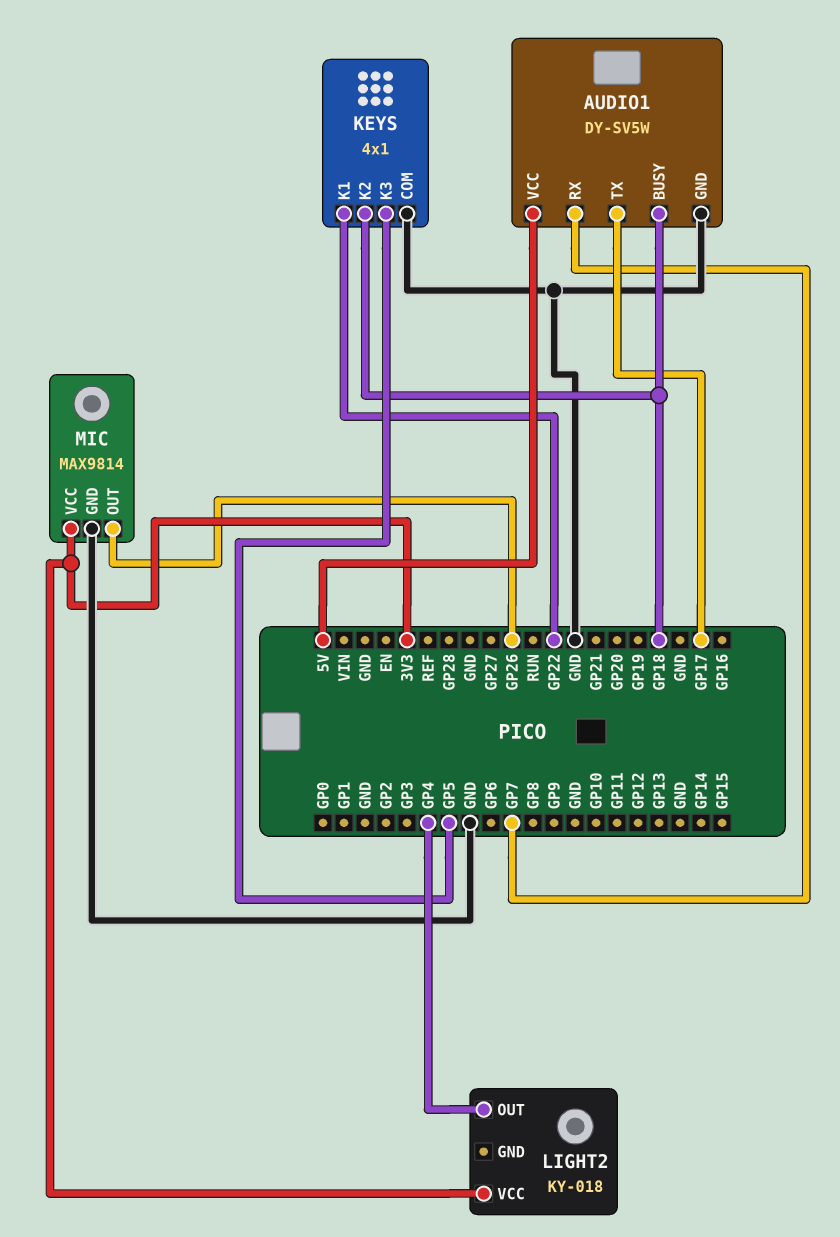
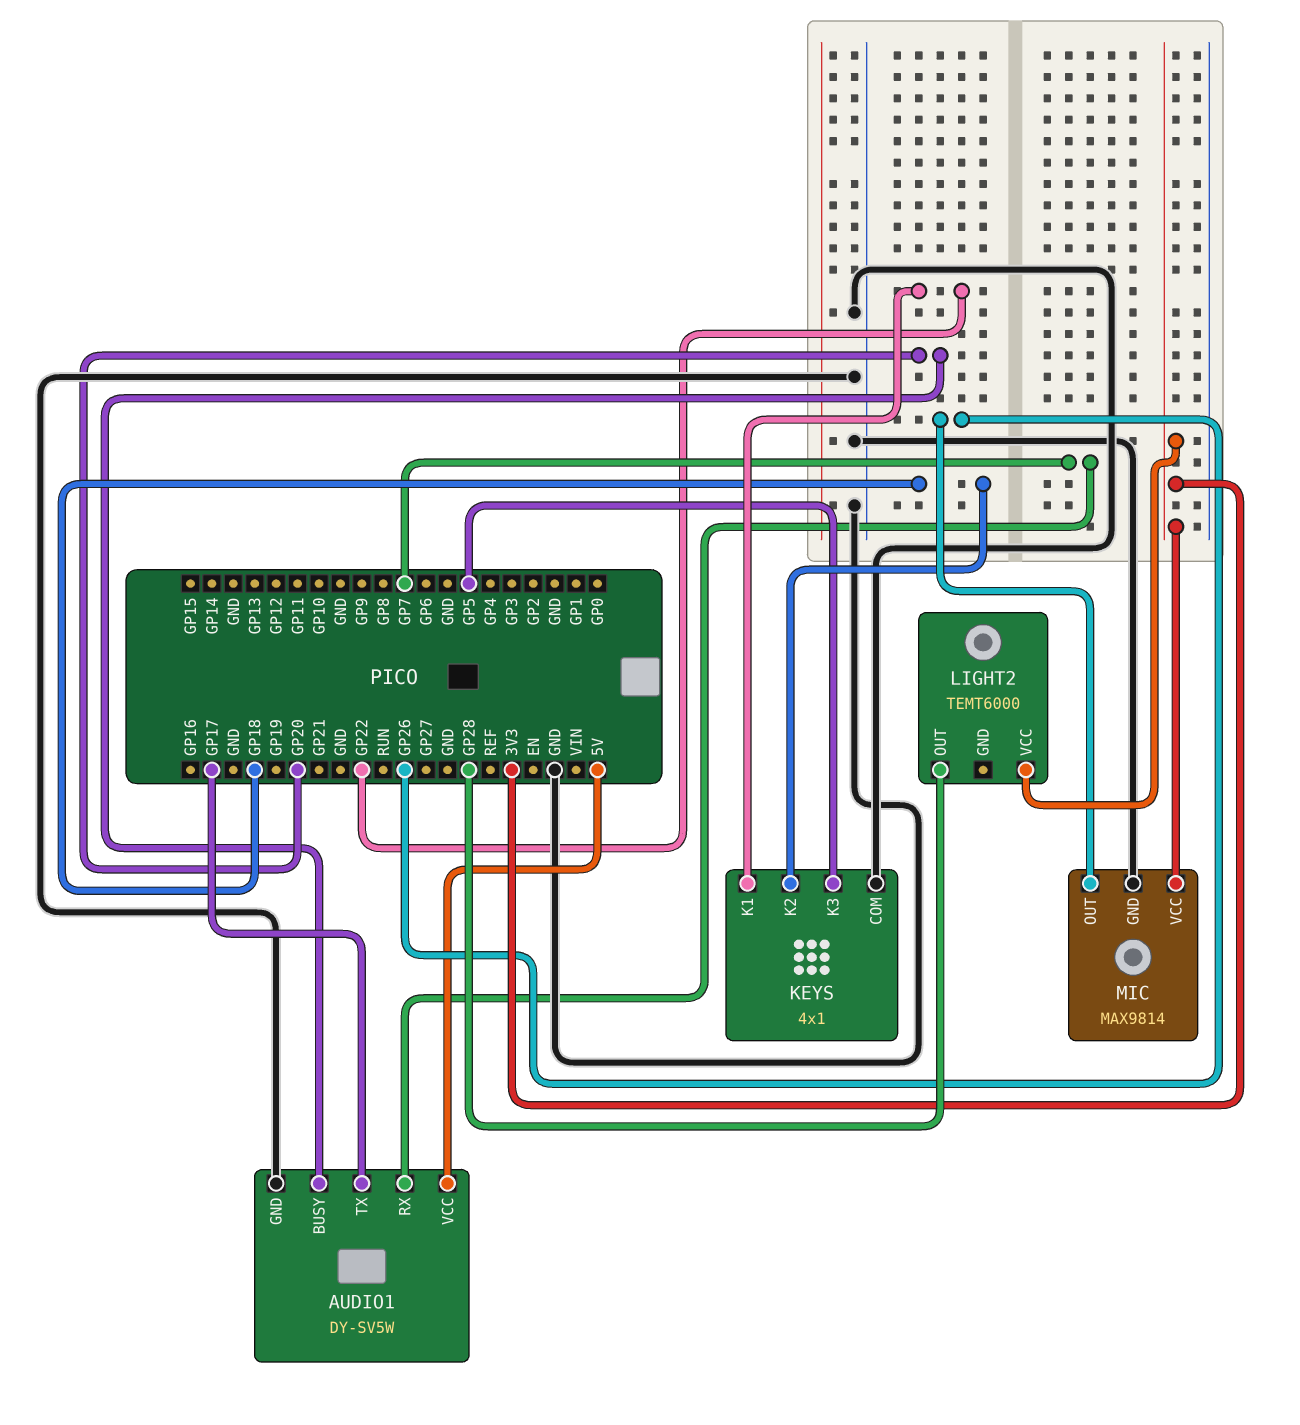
AUDIO1 pin BUSY: GP18 -> GP20
LIGHT2: KY-018 -> TEMT6000
LIGHT2 pin OUT: GP4 -> GP28

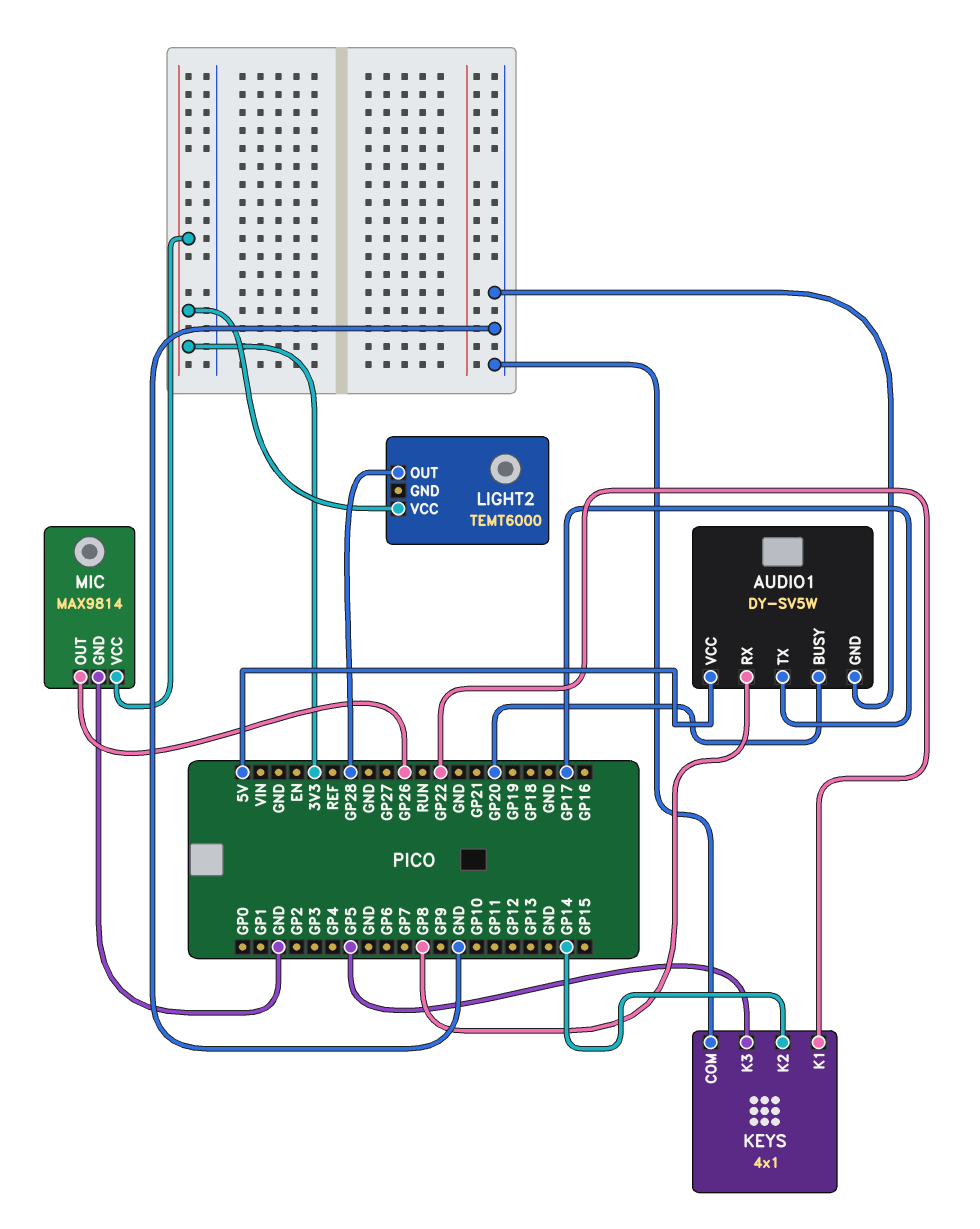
AUDIO1 pin RX: GP7 -> GP8
KEYS pin K2: GP18 -> GP14

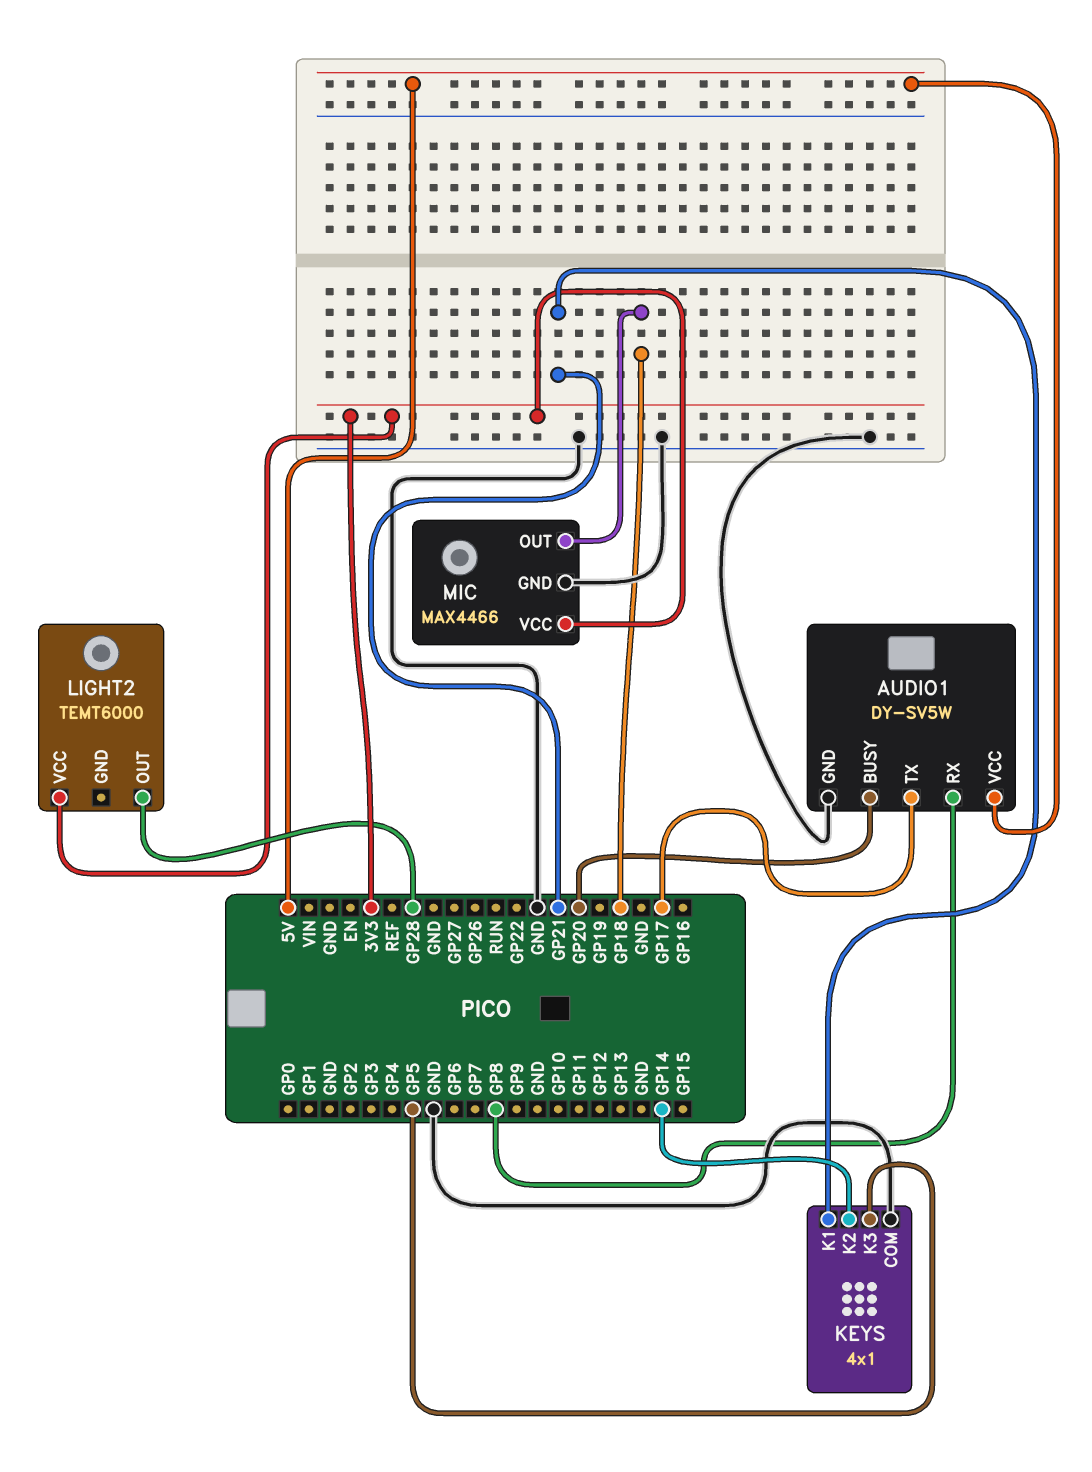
KEYS pin K1: GP22 -> GP21
MIC: MAX9814 -> MAX4466
MIC pin OUT: GP26 -> GP18

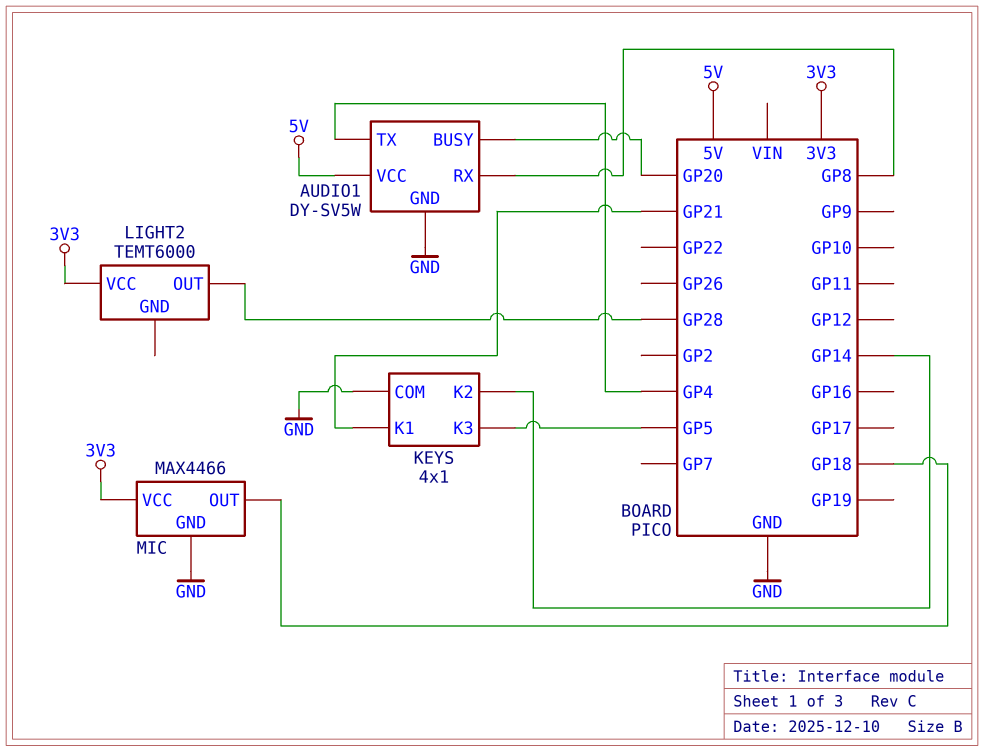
AUDIO1 pin TX: GP17 -> GP4

